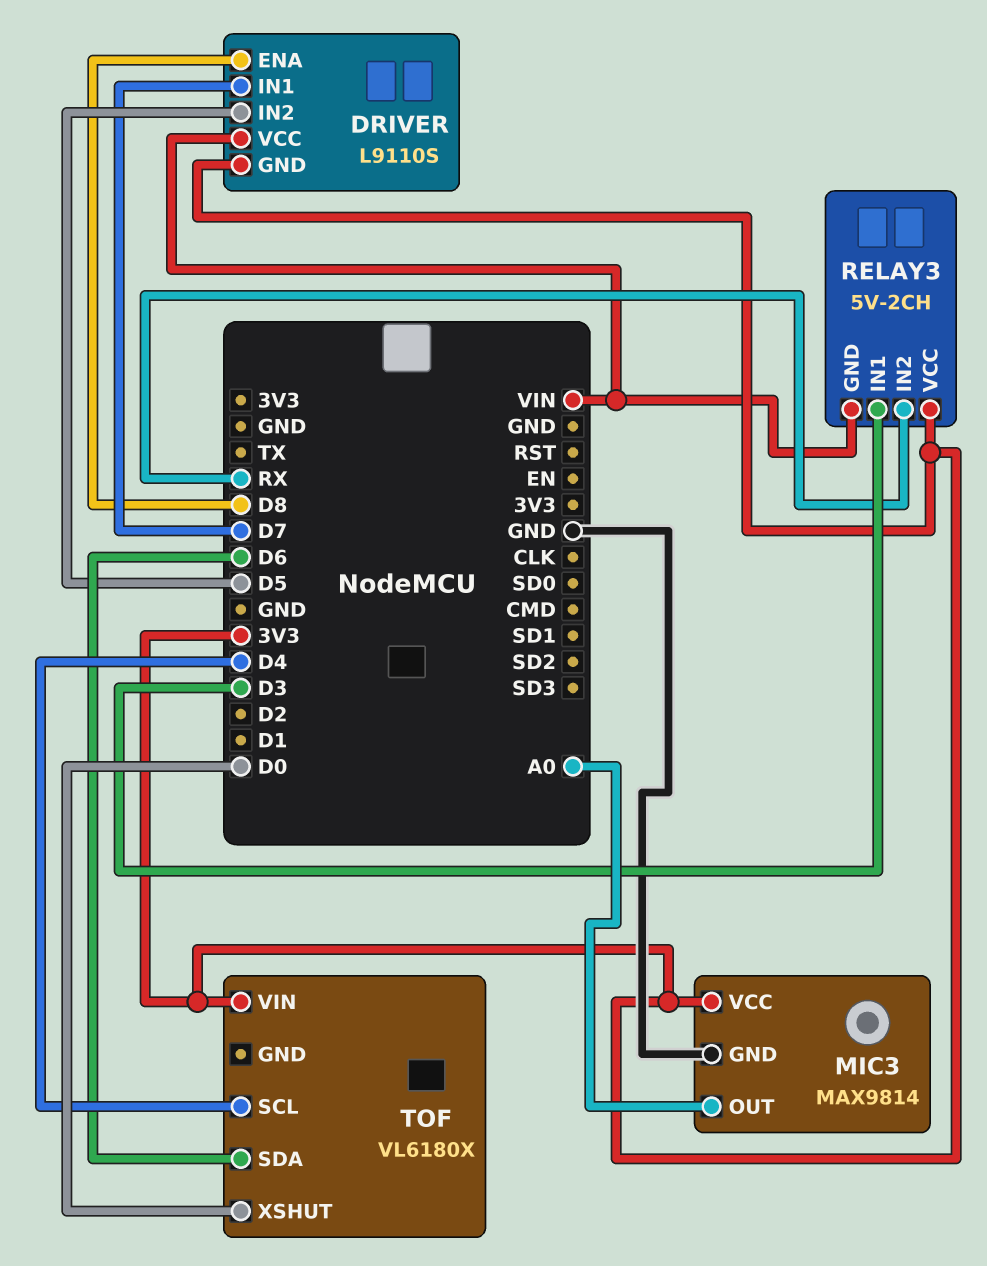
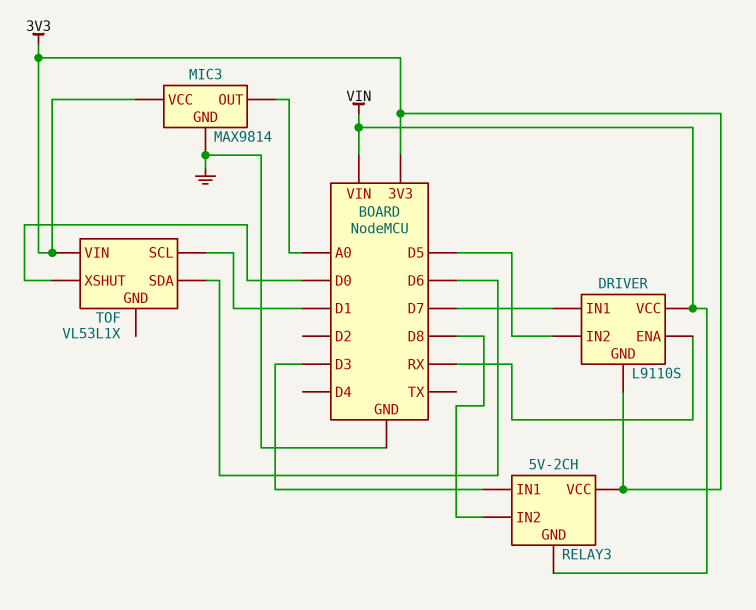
DRIVER pin ENA: D8 -> RX
RELAY3 pin IN2: RX -> D8
TOF: VL6180X -> VL53L1X
TOF pin SCL: D4 -> D1

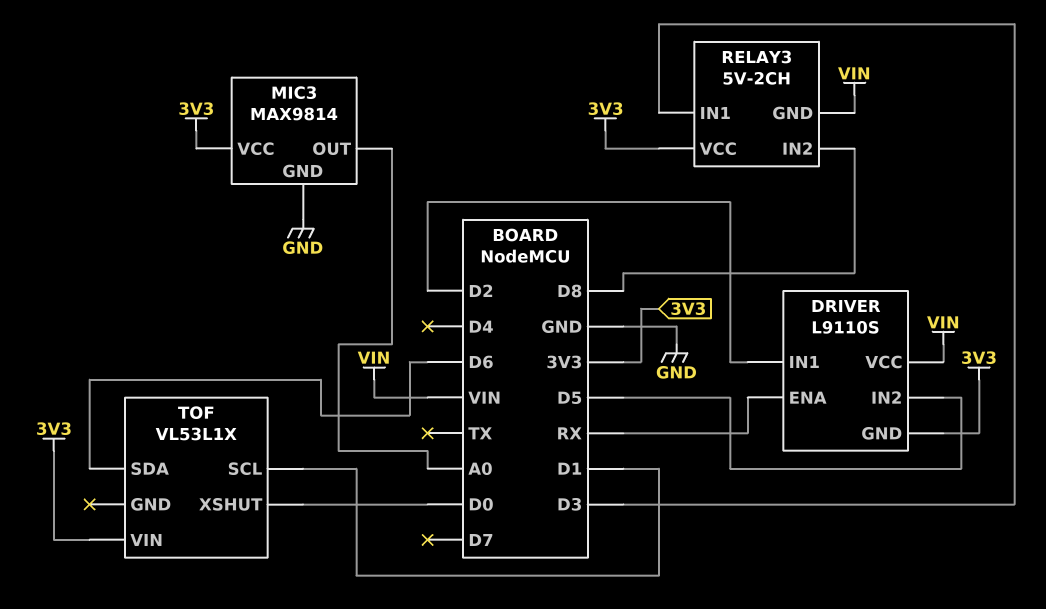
DRIVER pin IN1: D7 -> D2

